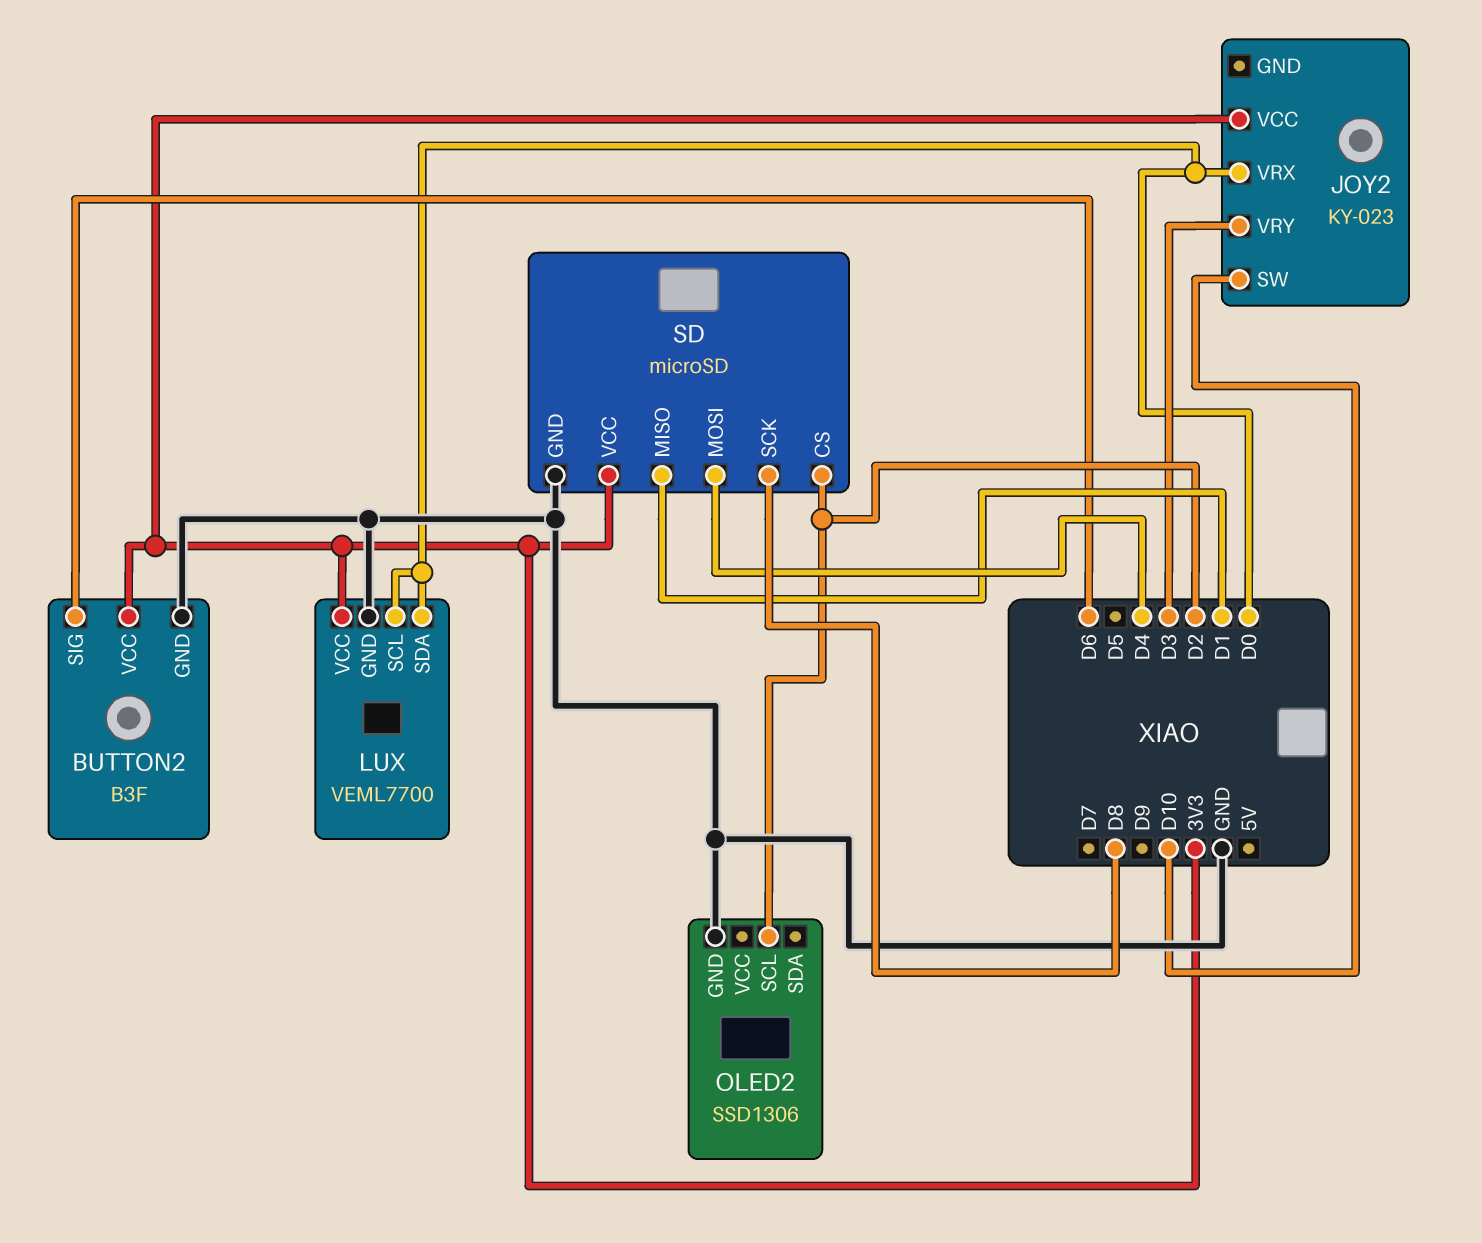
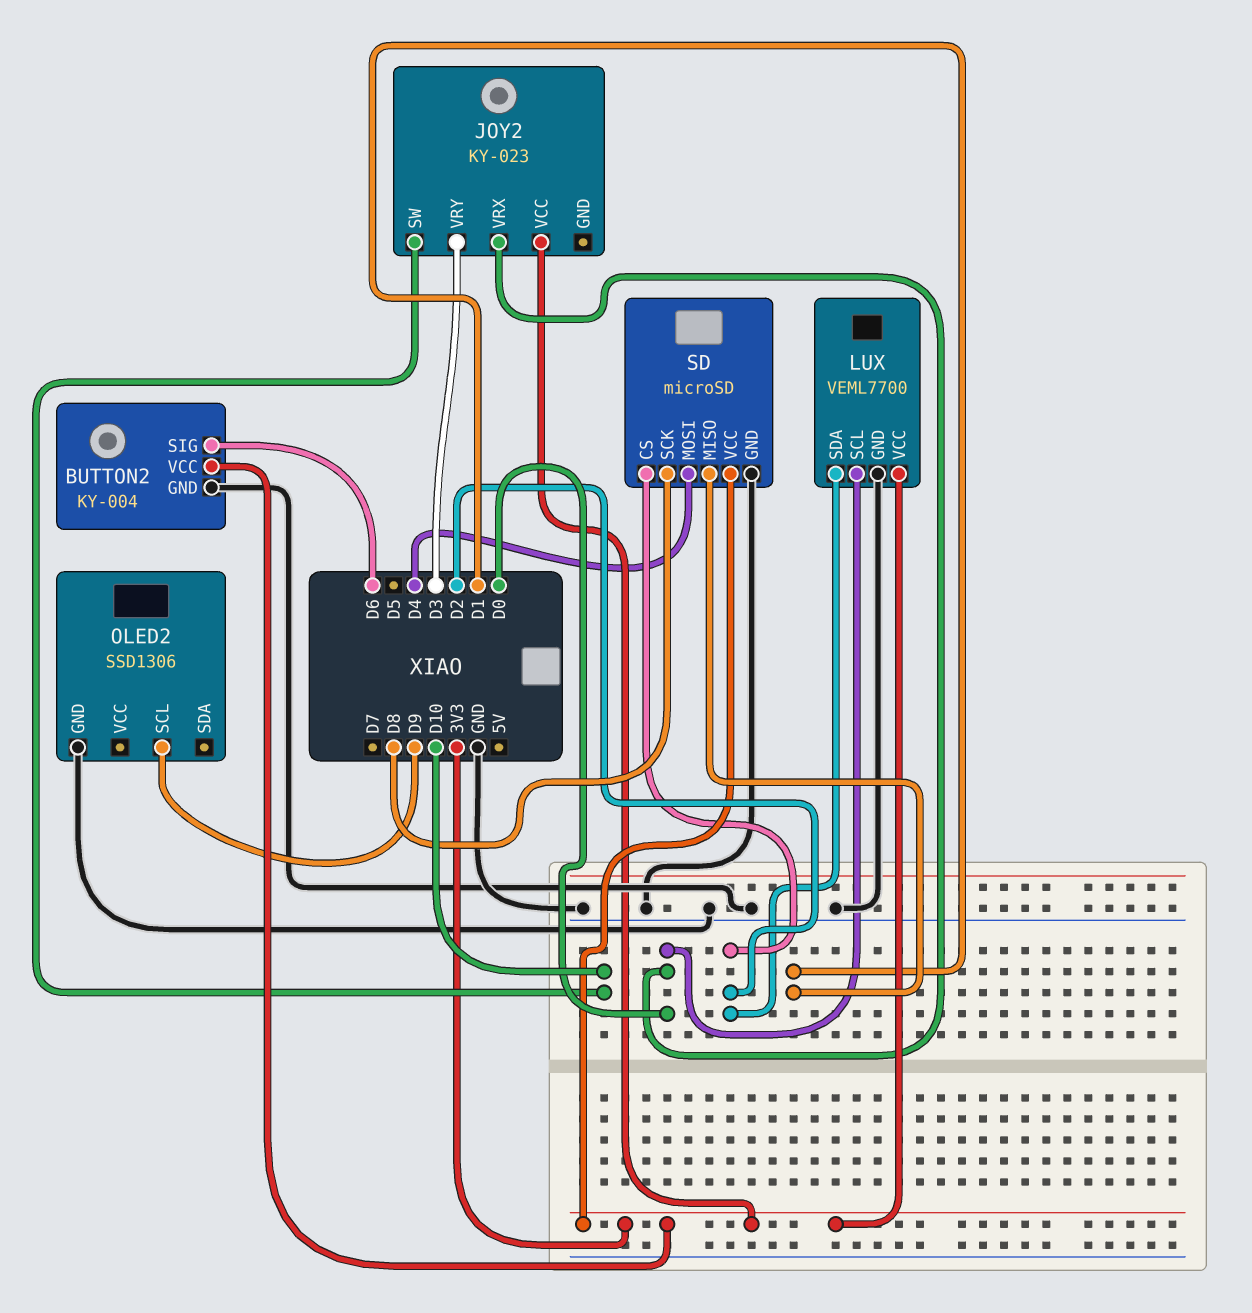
BUTTON2: B3F -> KY-004
LUX pin SDA: D0 -> D2
OLED2 pin SCL: D2 -> D9

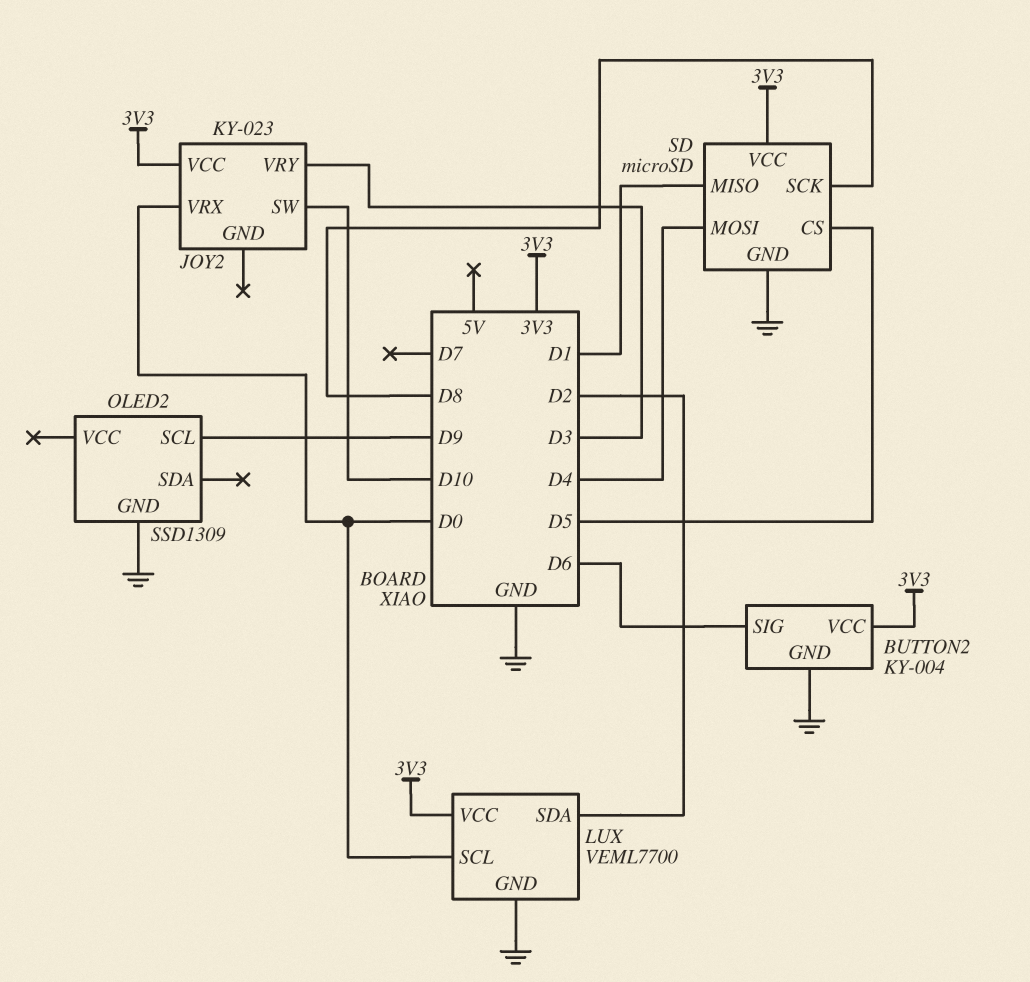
OLED2: SSD1306 -> SSD1309
SD pin CS: D2 -> D5

